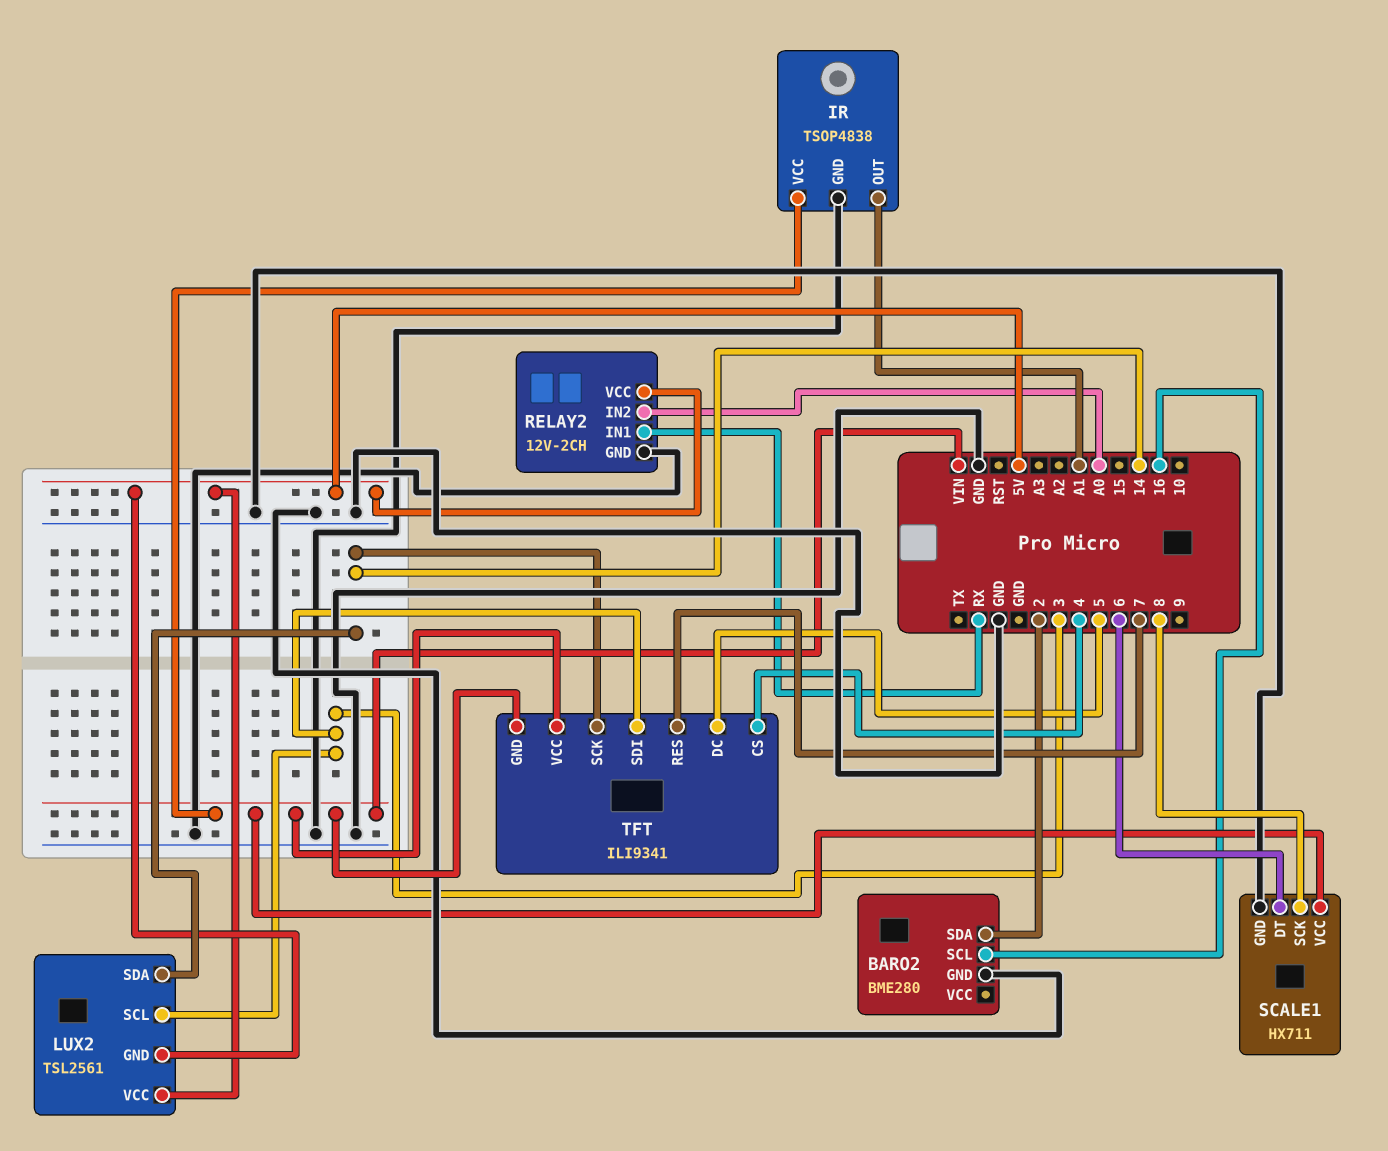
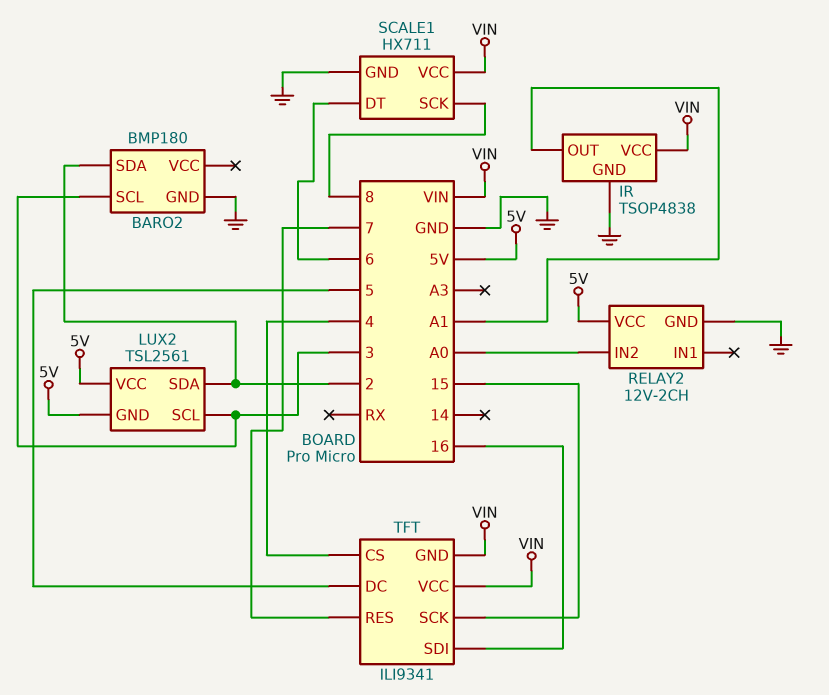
BARO2: BME280 -> BMP180
BARO2 pin SCL: 16 -> 3
LUX2 pin SDA: 14 -> 2
RELAY2 pin IN1: RX -> none
TFT pin SCK: 14 -> 15
TFT pin SDI: 3 -> 16

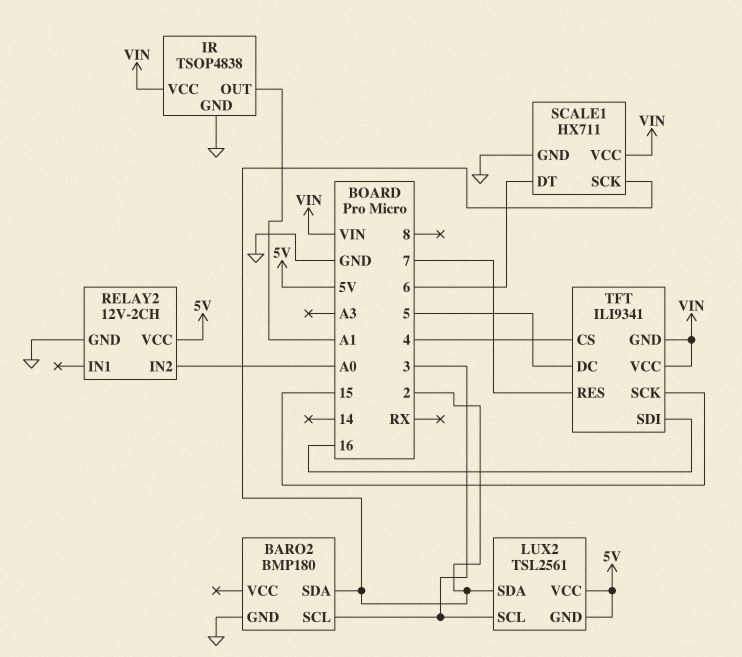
SCALE1 pin SCK: 8 -> 2

